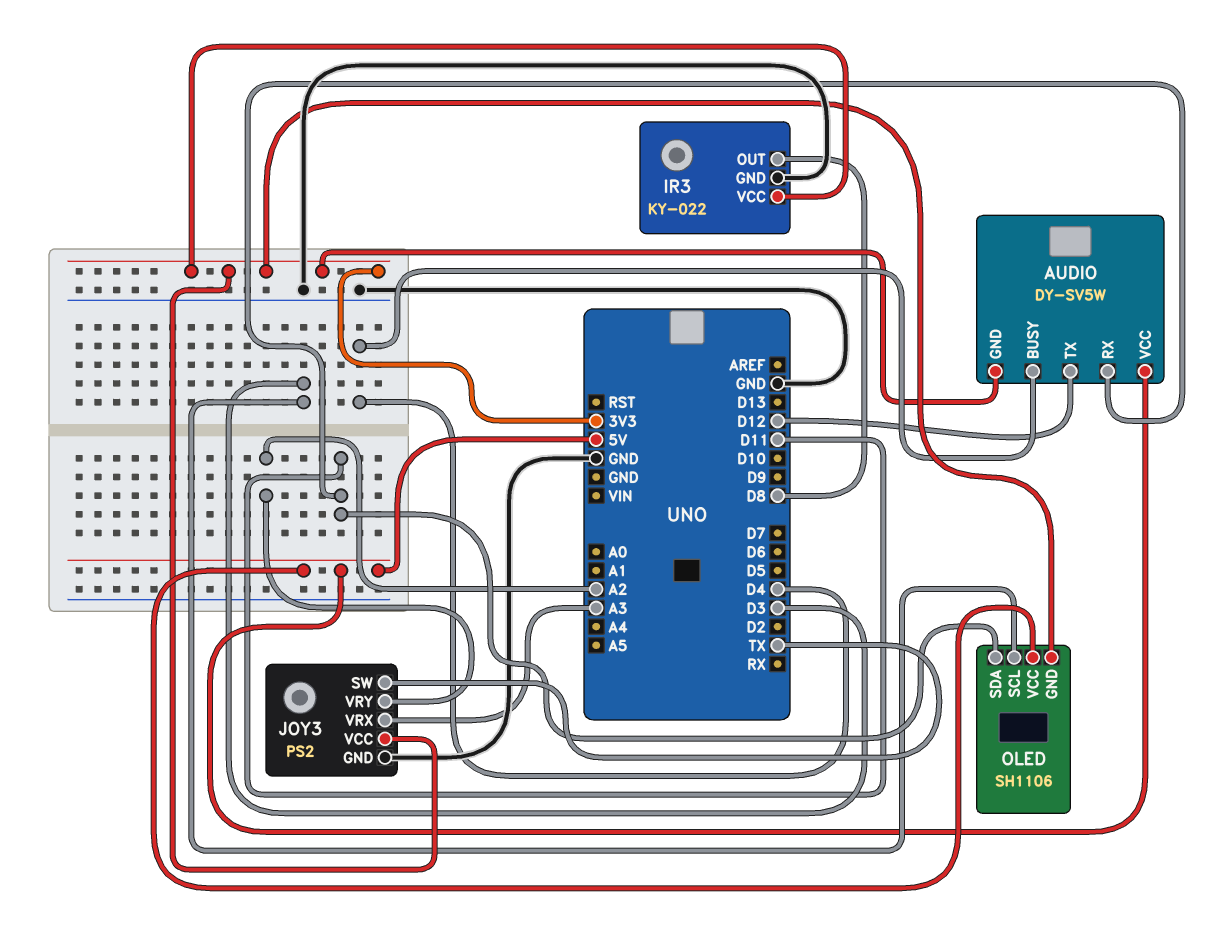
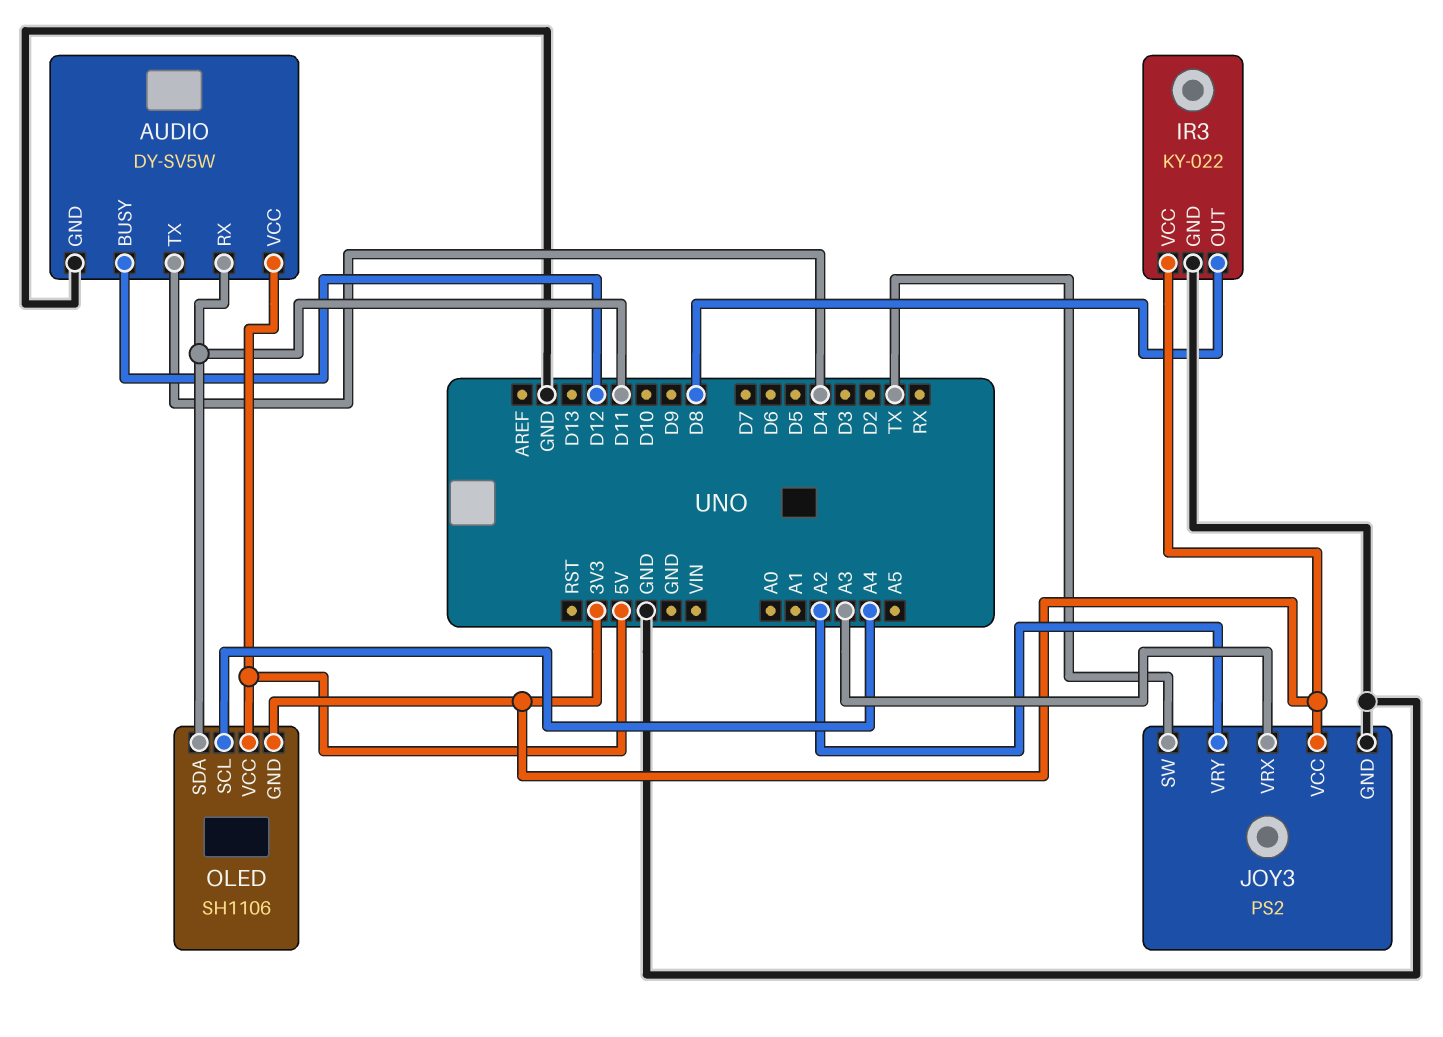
AUDIO pin BUSY: D4 -> D12
AUDIO pin GND: 3V3 -> GND
AUDIO pin TX: D12 -> D4
OLED pin SCL: D3 -> A4

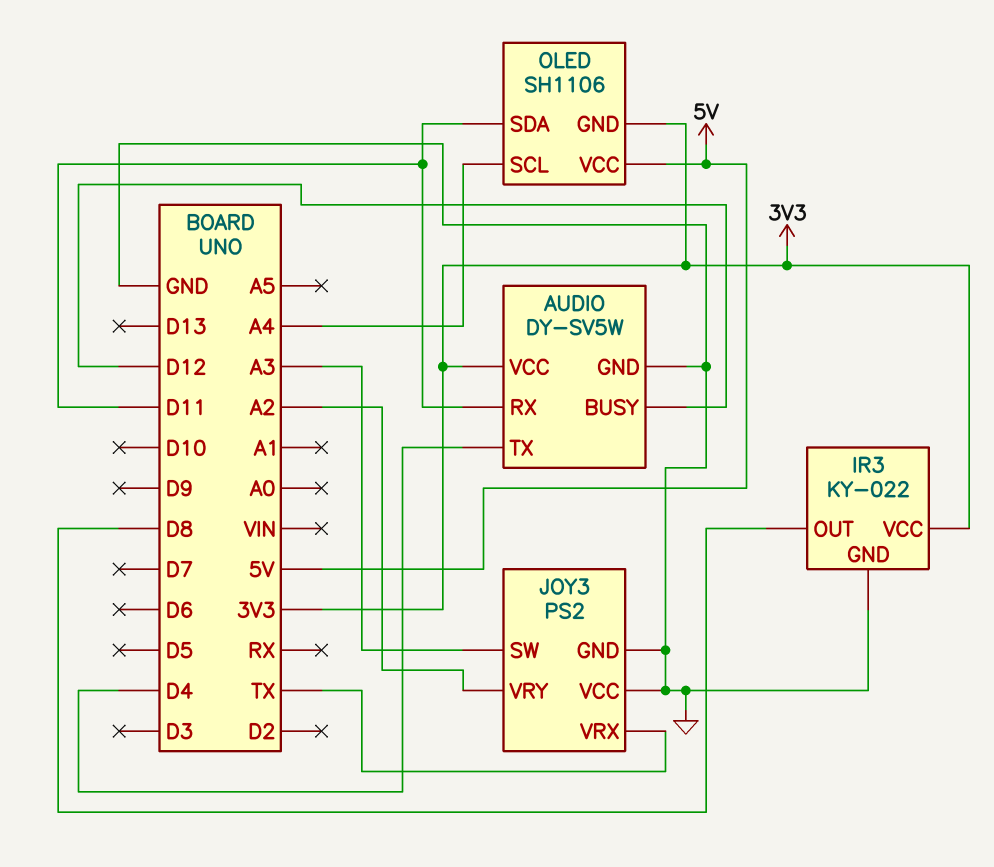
AUDIO pin VCC: 5V -> 3V3
JOY3 pin SW: TX -> A3
JOY3 pin VCC: 3V3 -> GND
JOY3 pin VRX: A3 -> TX

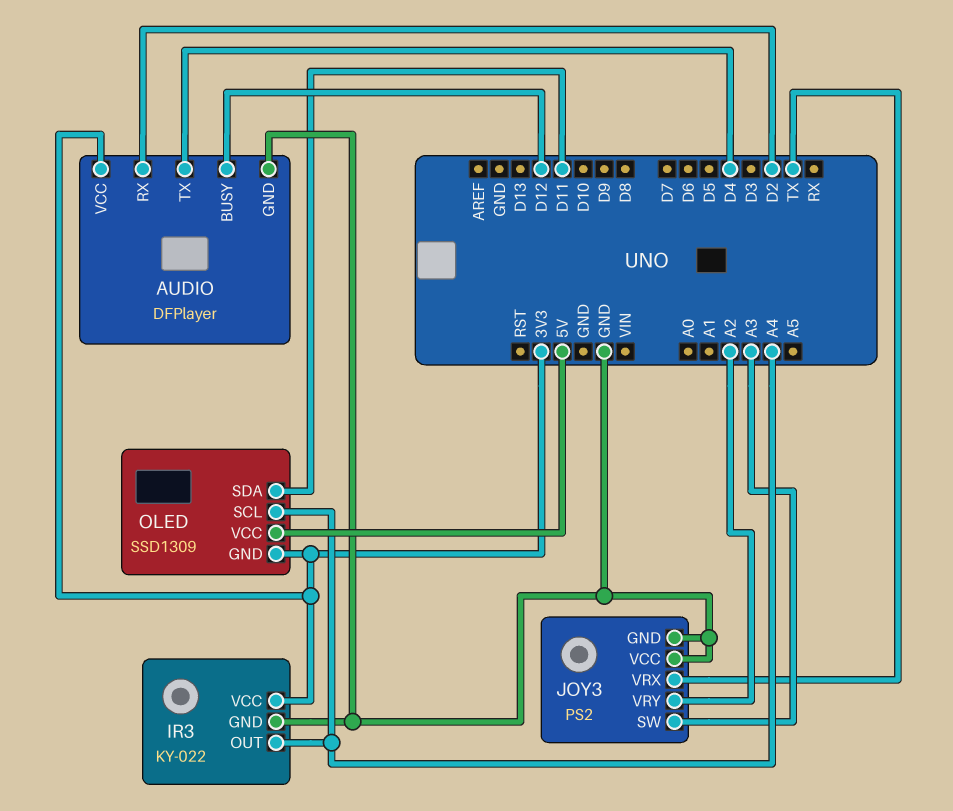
AUDIO: DY-SV5W -> DFPlayer
AUDIO pin RX: D11 -> D2
IR3 pin OUT: D8 -> A4
OLED: SH1106 -> SSD1309

